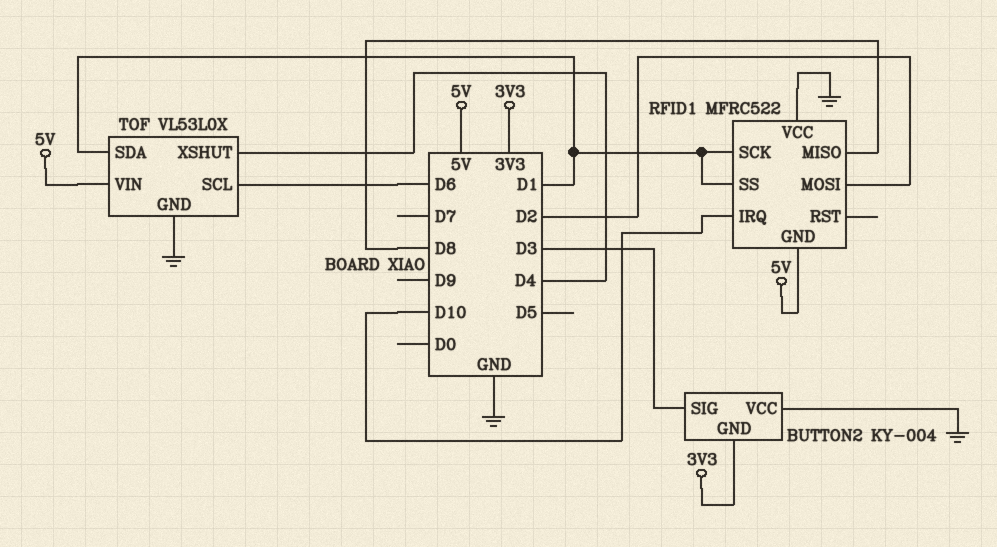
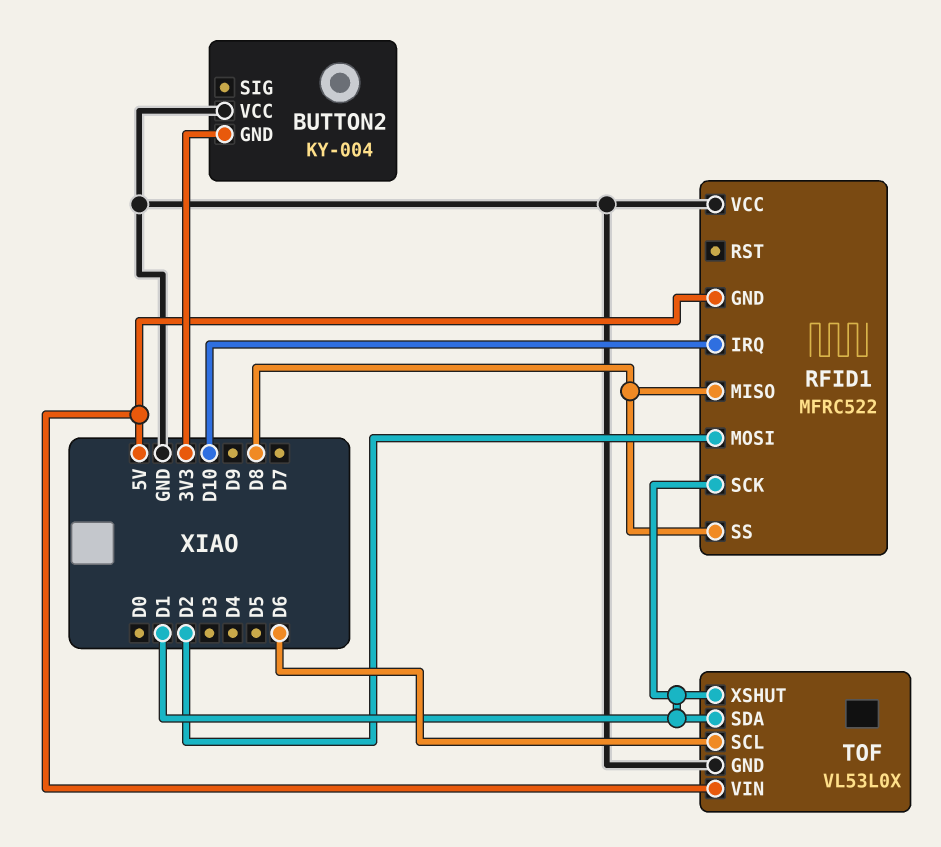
BUTTON2 pin SIG: D3 -> none
RFID1 pin SS: D1 -> D8
TOF pin XSHUT: D4 -> D1

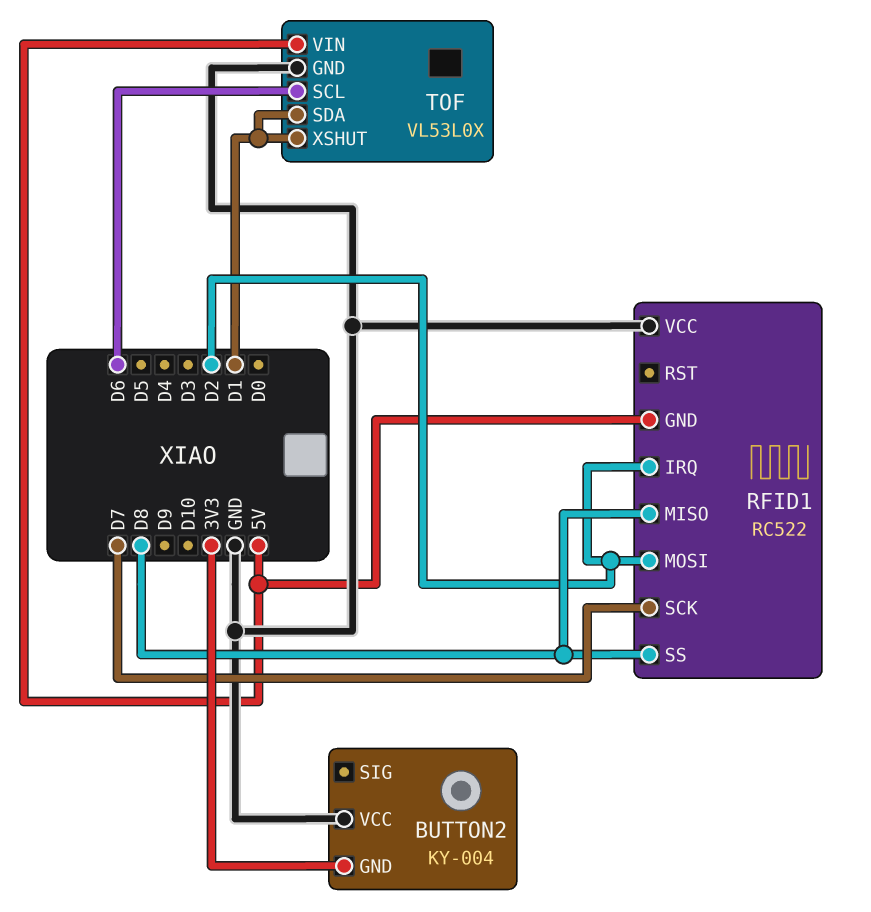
RFID1: MFRC522 -> RC522
RFID1 pin IRQ: D10 -> D2
RFID1 pin SCK: D1 -> D7

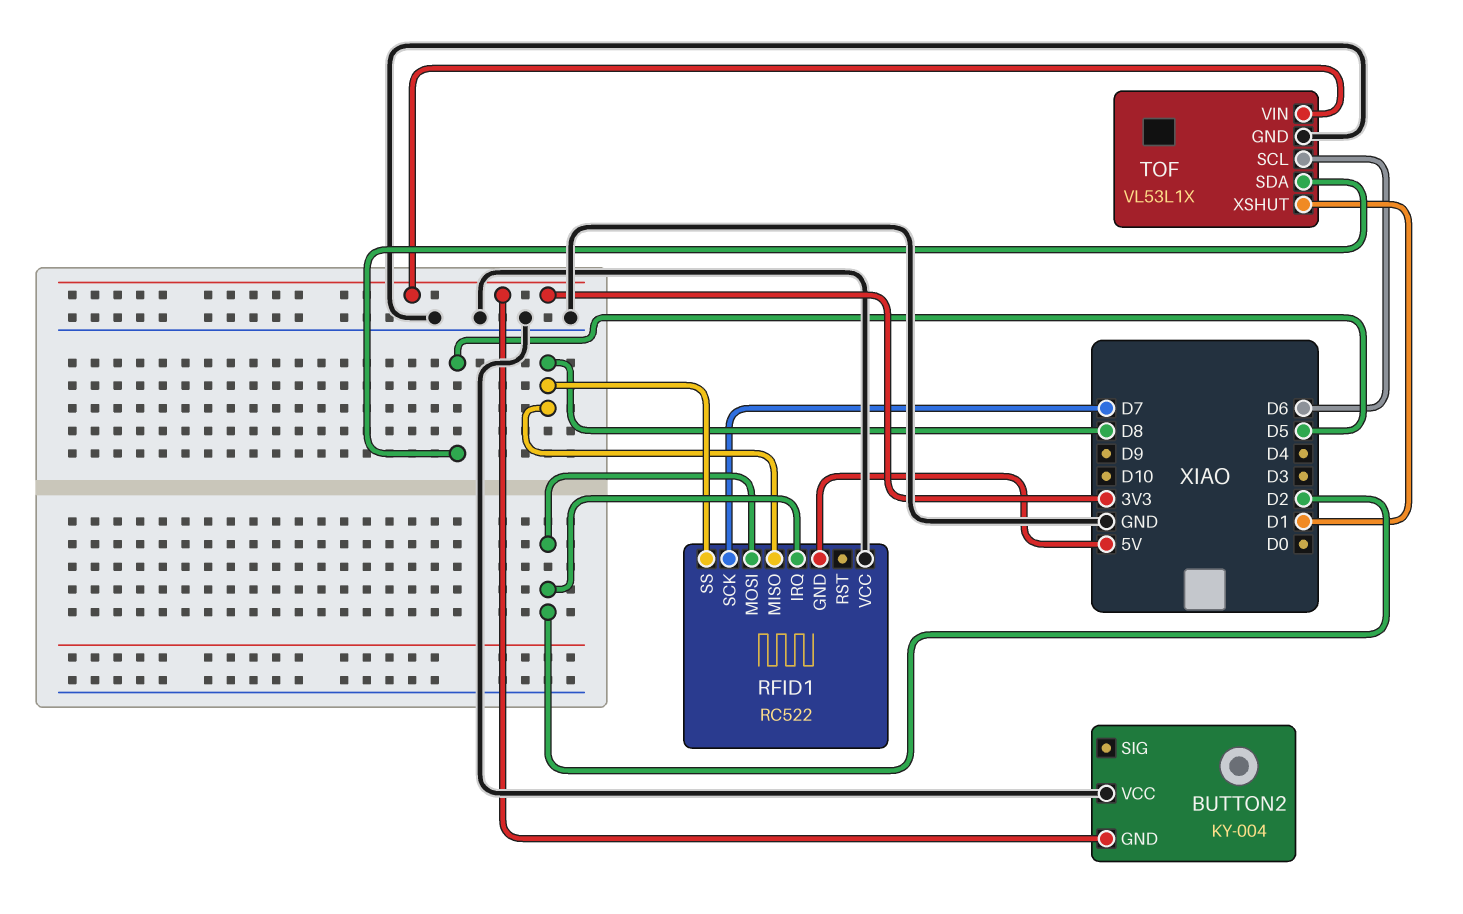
TOF: VL53L0X -> VL53L1X
TOF pin SDA: D1 -> D5
TOF pin VIN: 5V -> 3V3

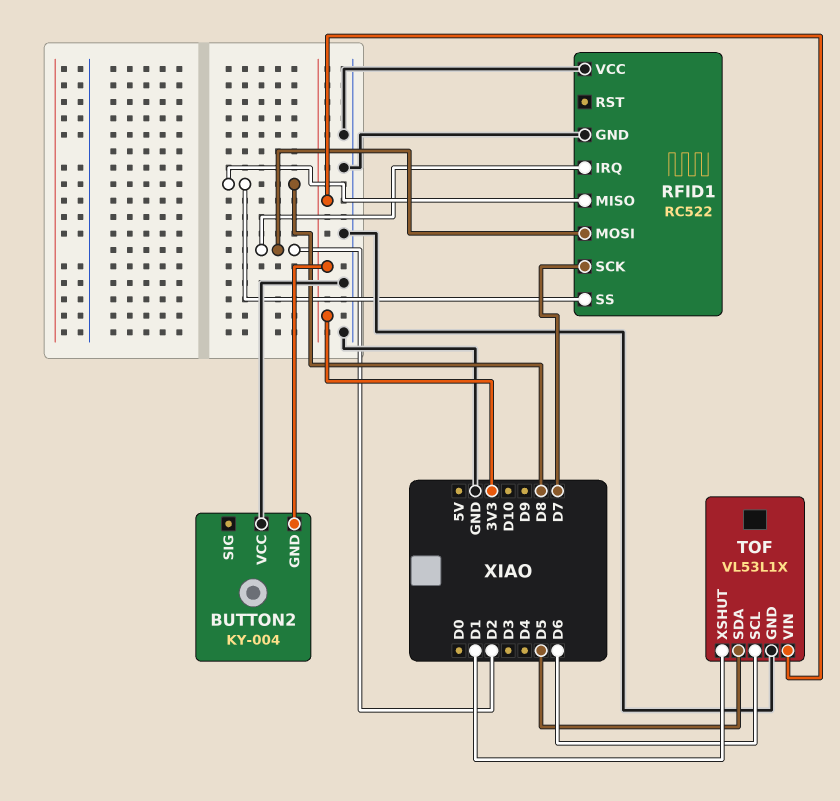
RFID1 pin GND: 5V -> GND

